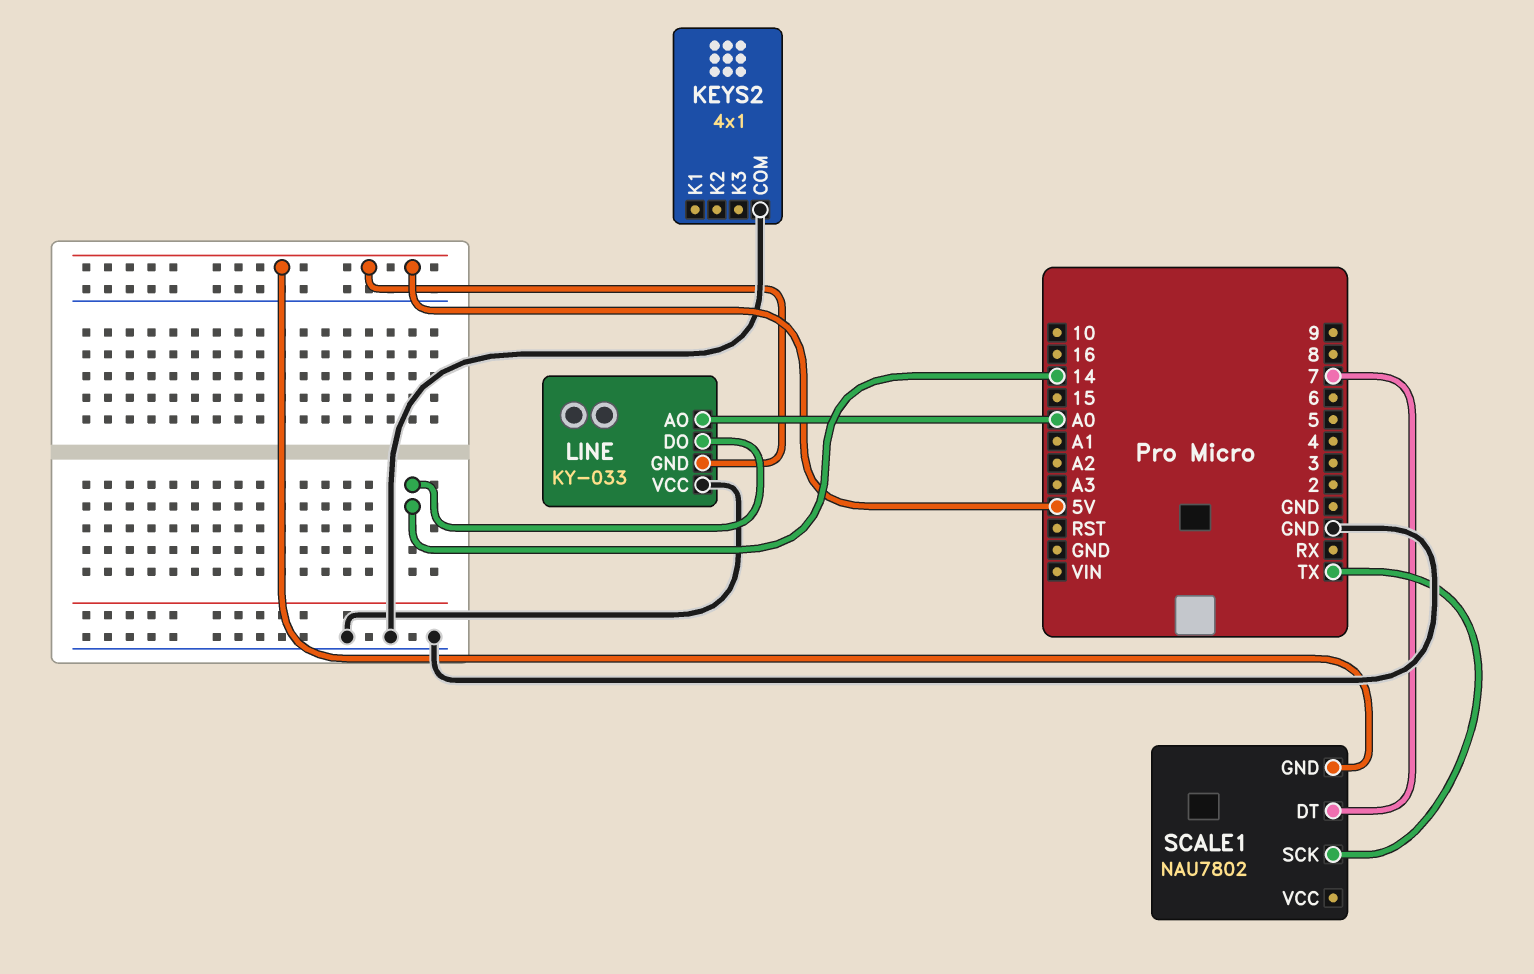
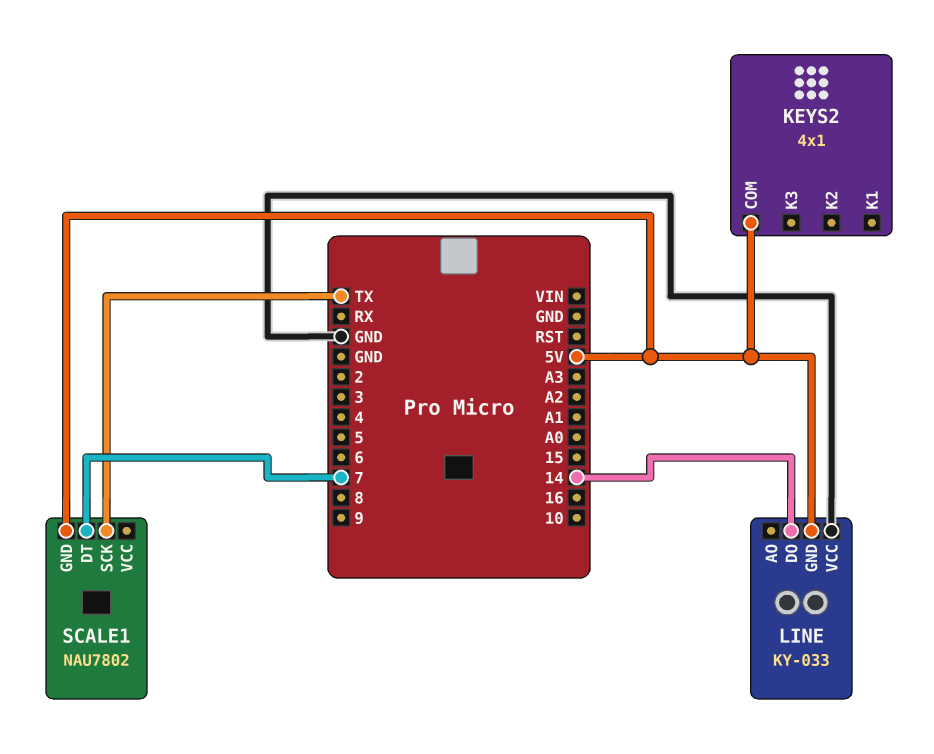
KEYS2 pin COM: GND -> 5V
LINE pin AO: A0 -> none

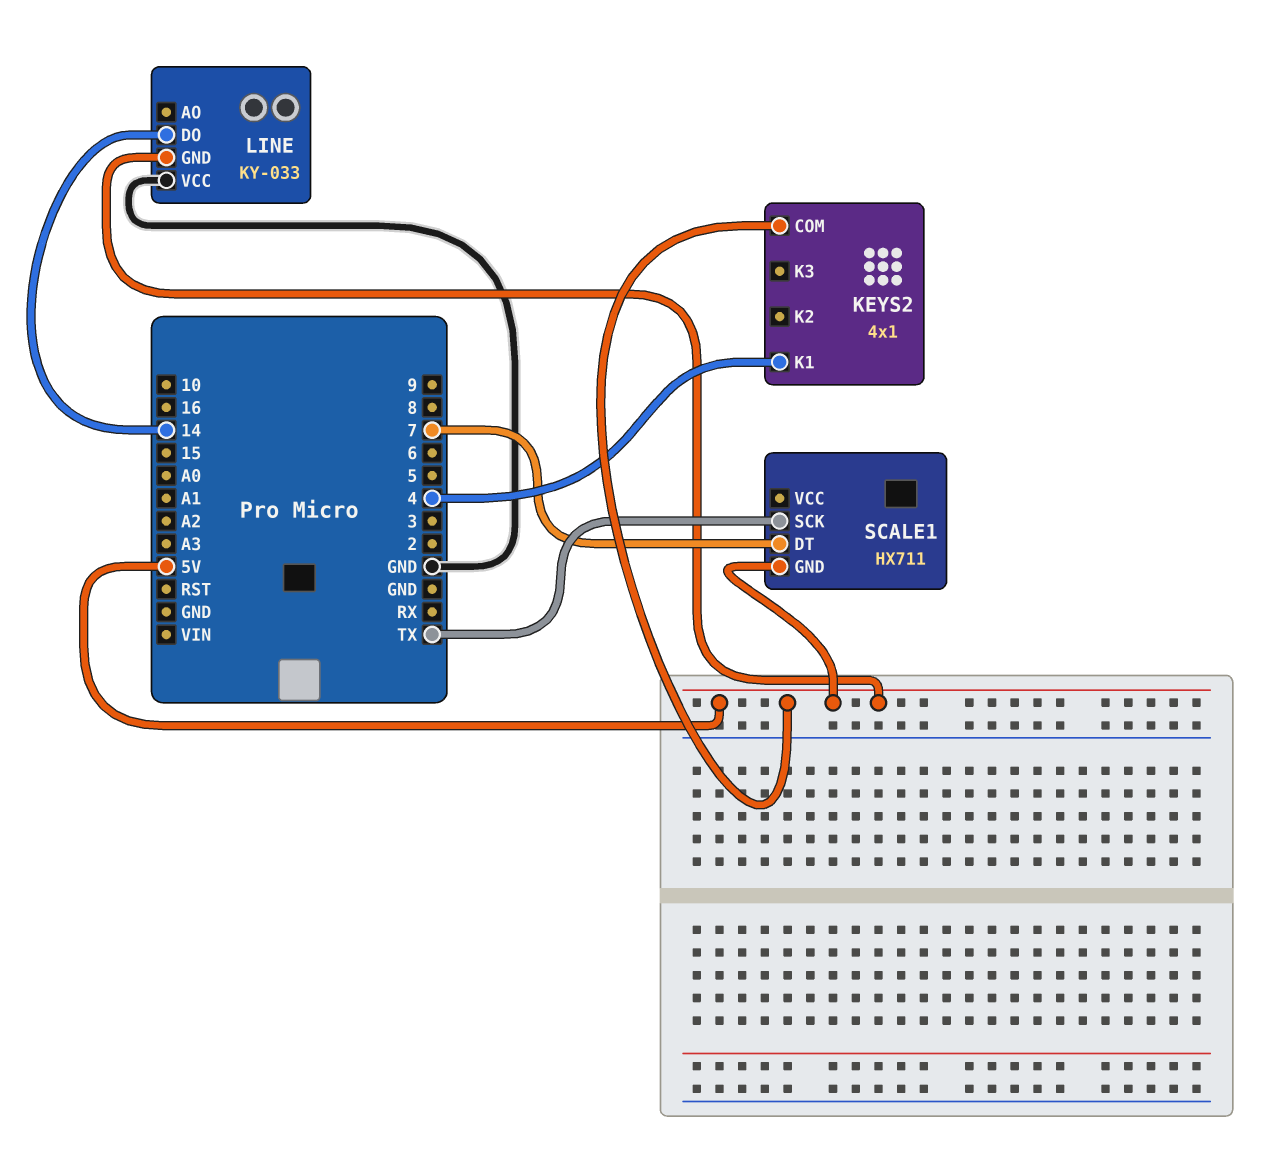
KEYS2 pin K1: none -> 4
SCALE1: NAU7802 -> HX711

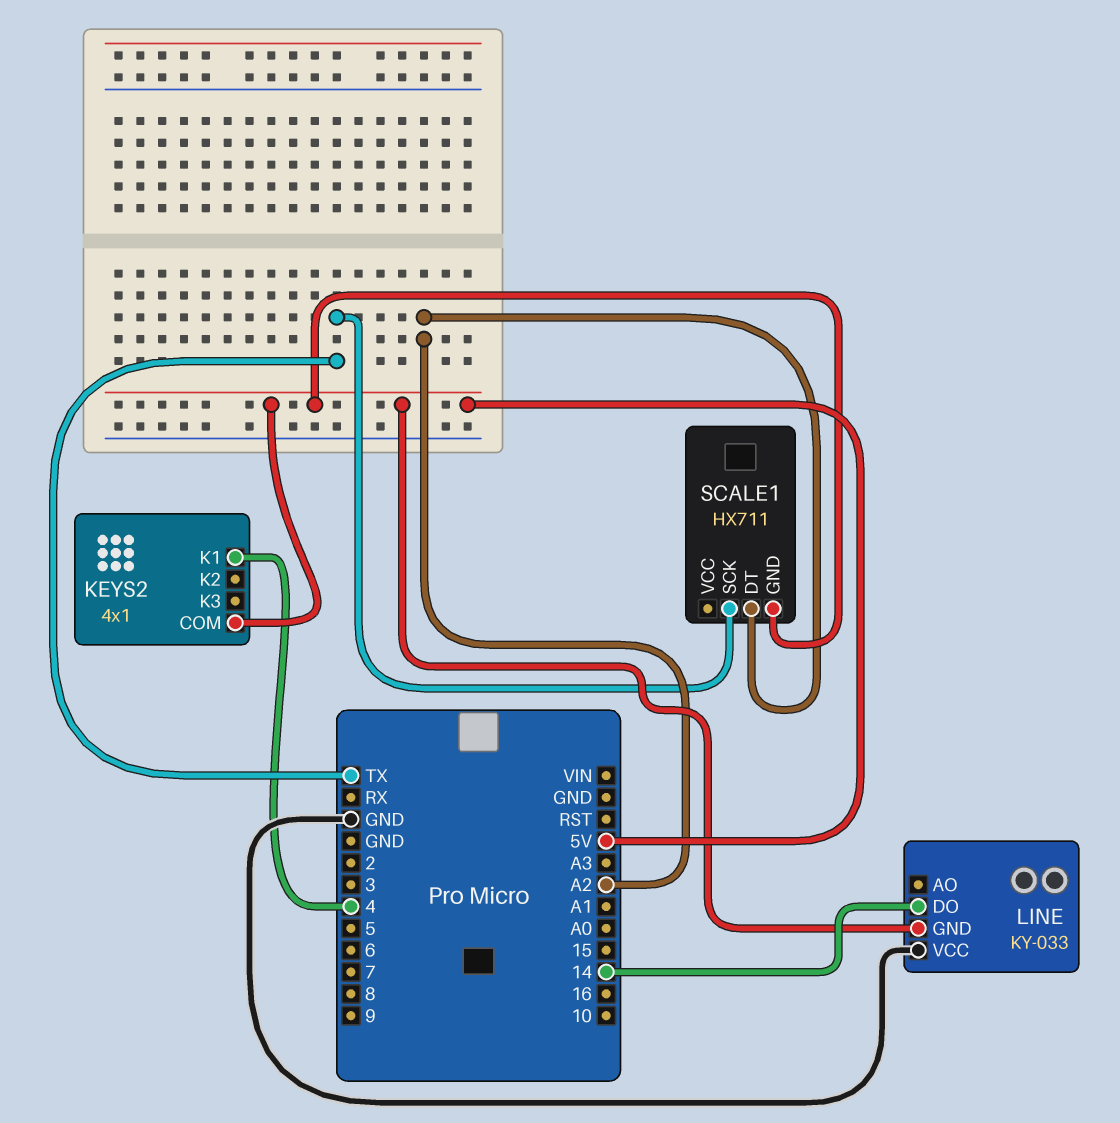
SCALE1 pin DT: 7 -> A2

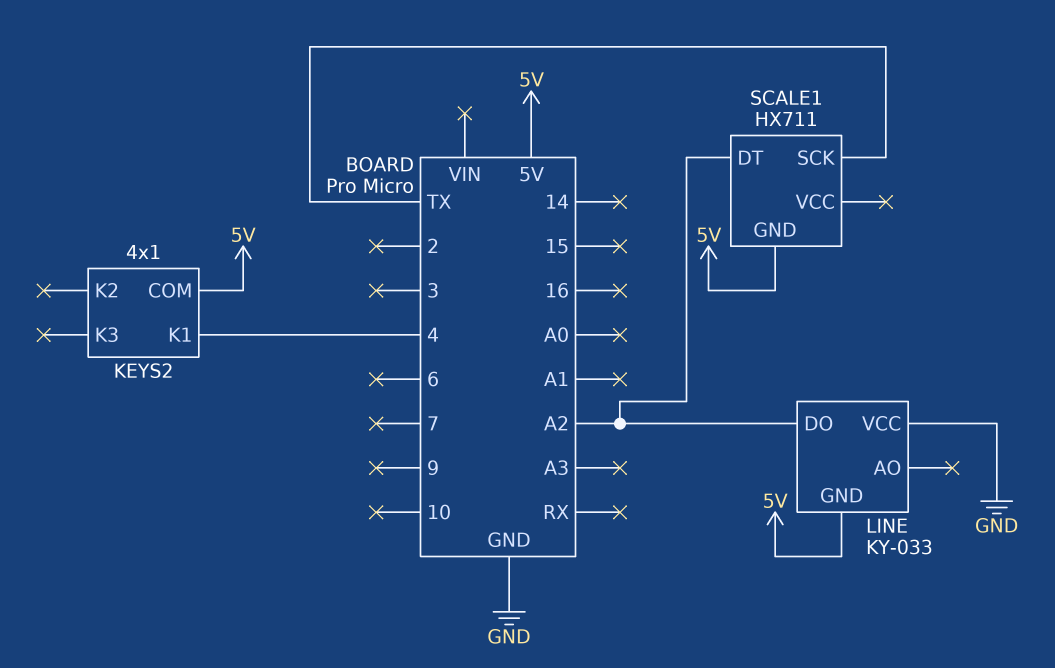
LINE pin DO: 14 -> A2

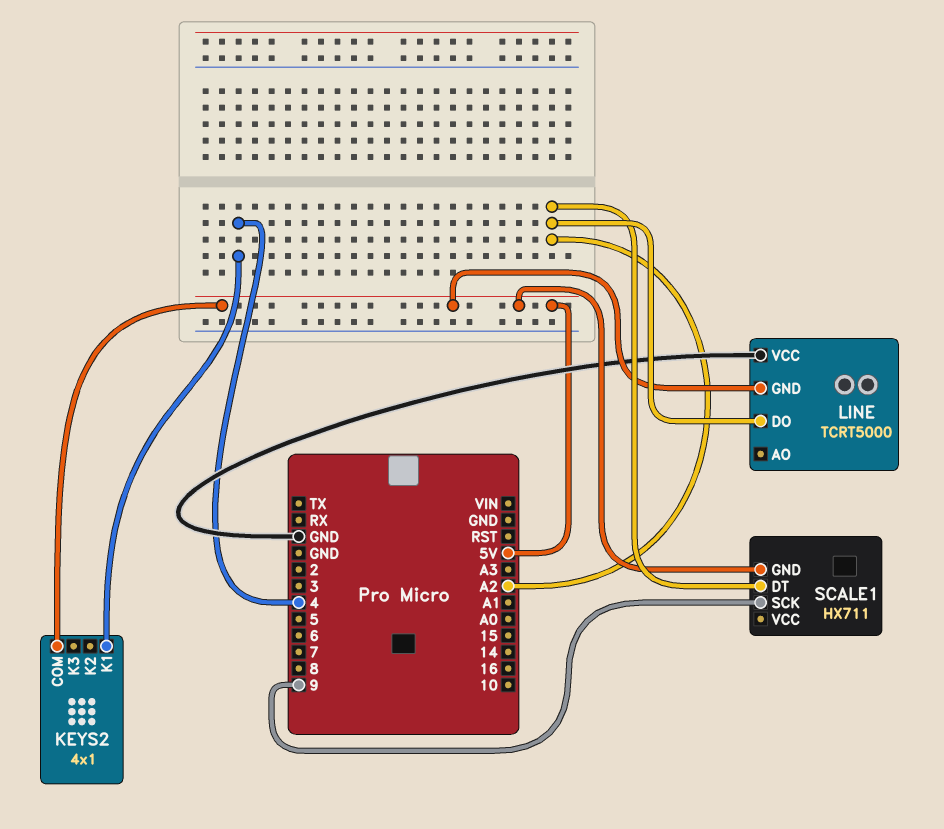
LINE: KY-033 -> TCRT5000
SCALE1 pin SCK: TX -> 9

